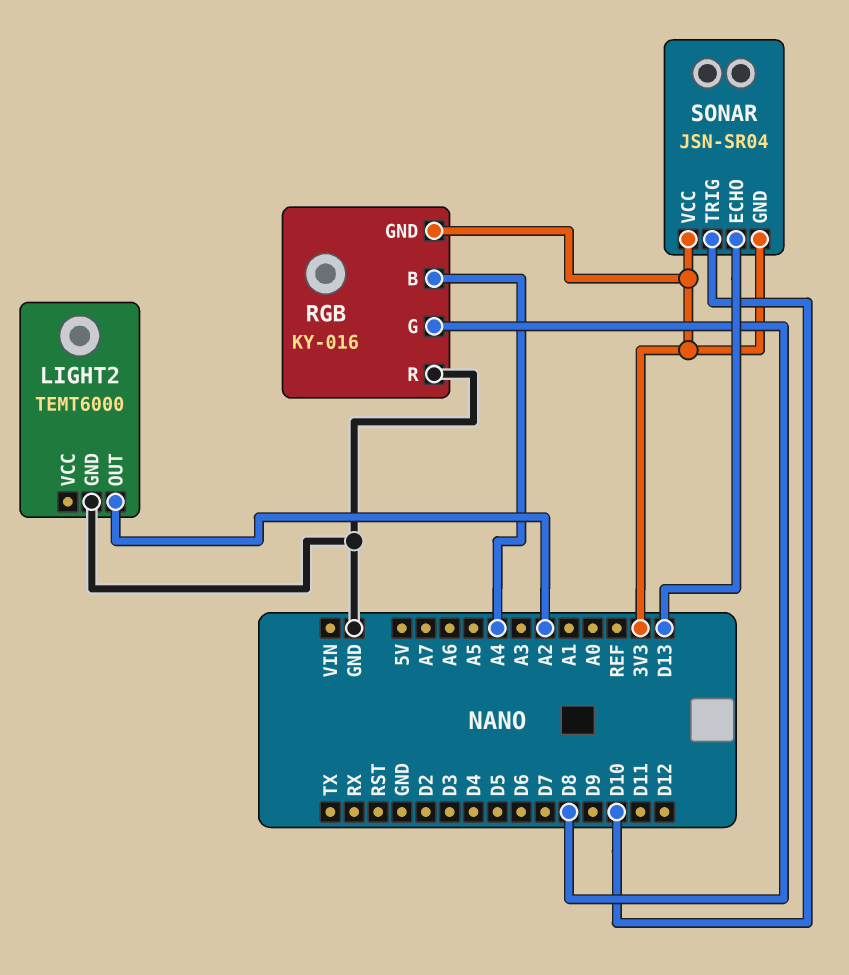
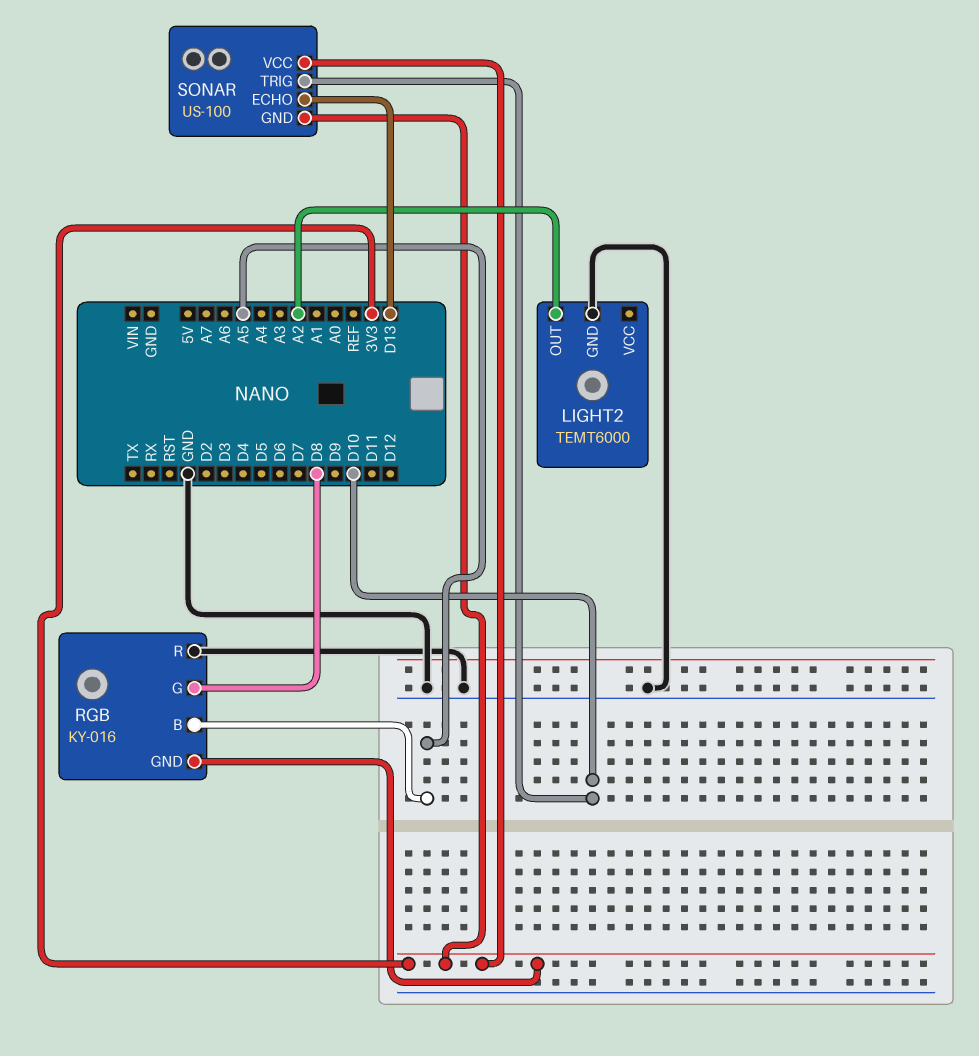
RGB pin B: A4 -> A5
SONAR: JSN-SR04 -> US-100

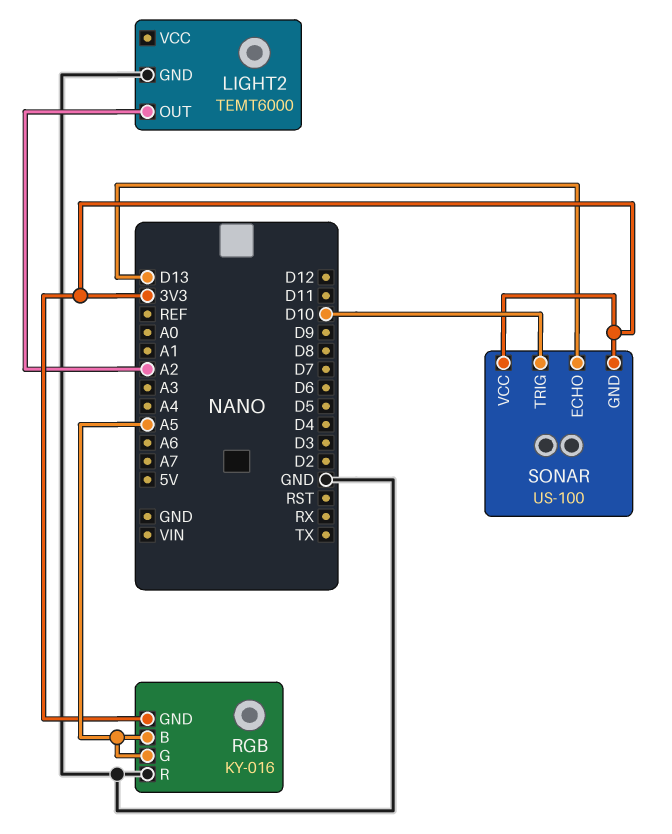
RGB pin G: D8 -> A5

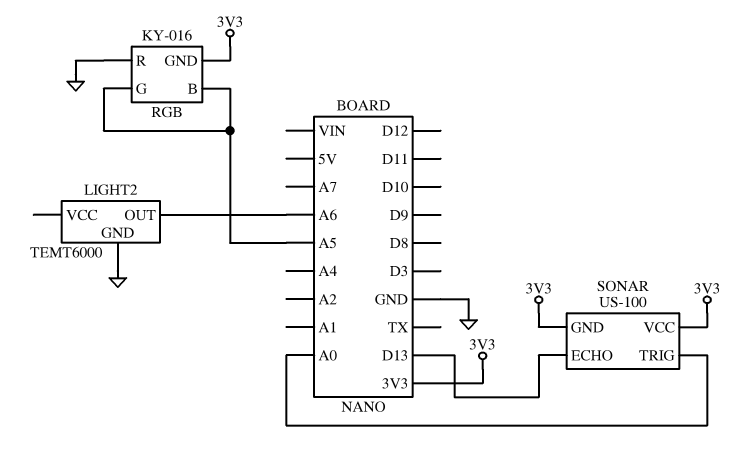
LIGHT2 pin OUT: A2 -> A6
SONAR pin TRIG: D10 -> A0

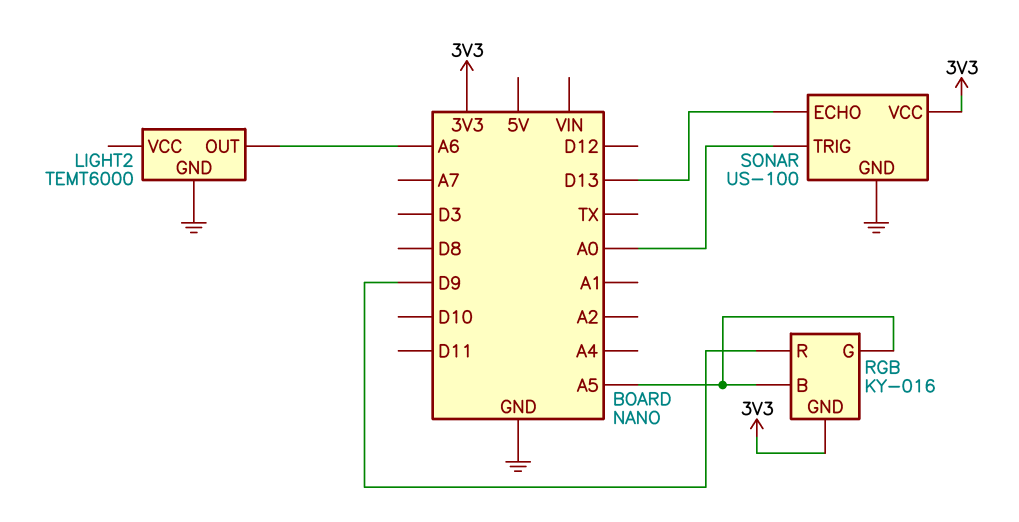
RGB pin R: GND -> D9
SONAR pin GND: 3V3 -> GND

